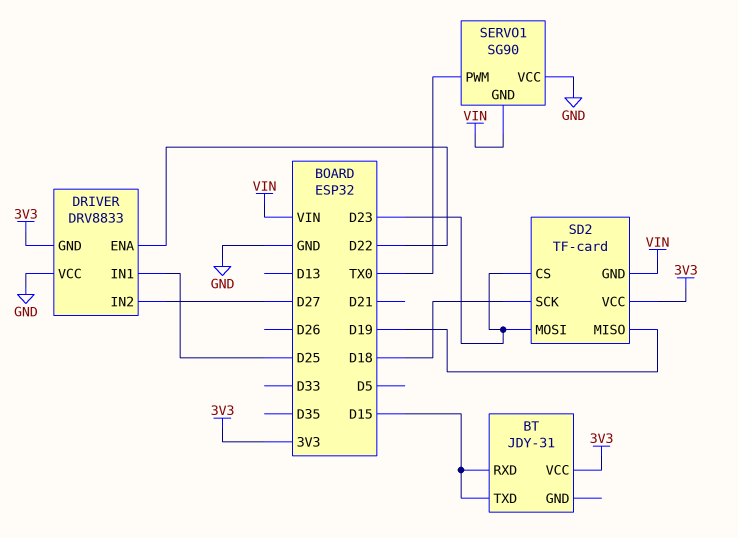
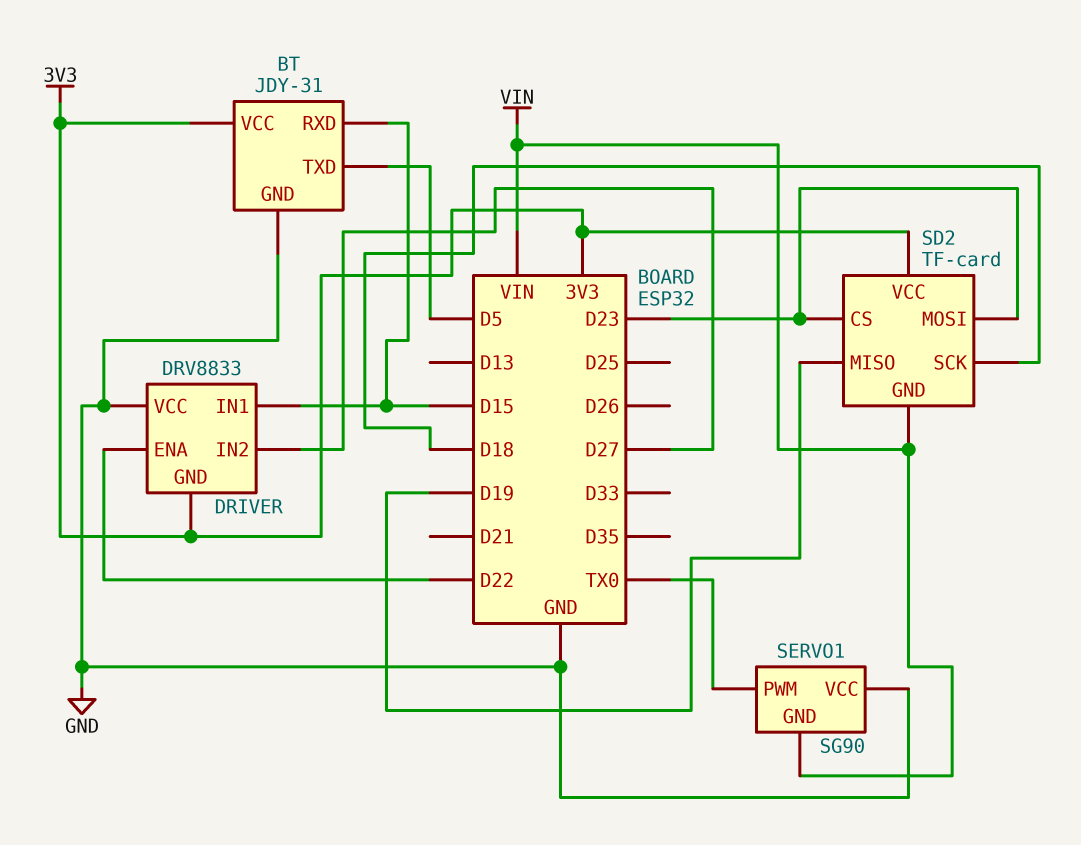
BT pin GND: none -> GND
BT pin TXD: D15 -> D5
DRIVER pin IN1: D25 -> D15

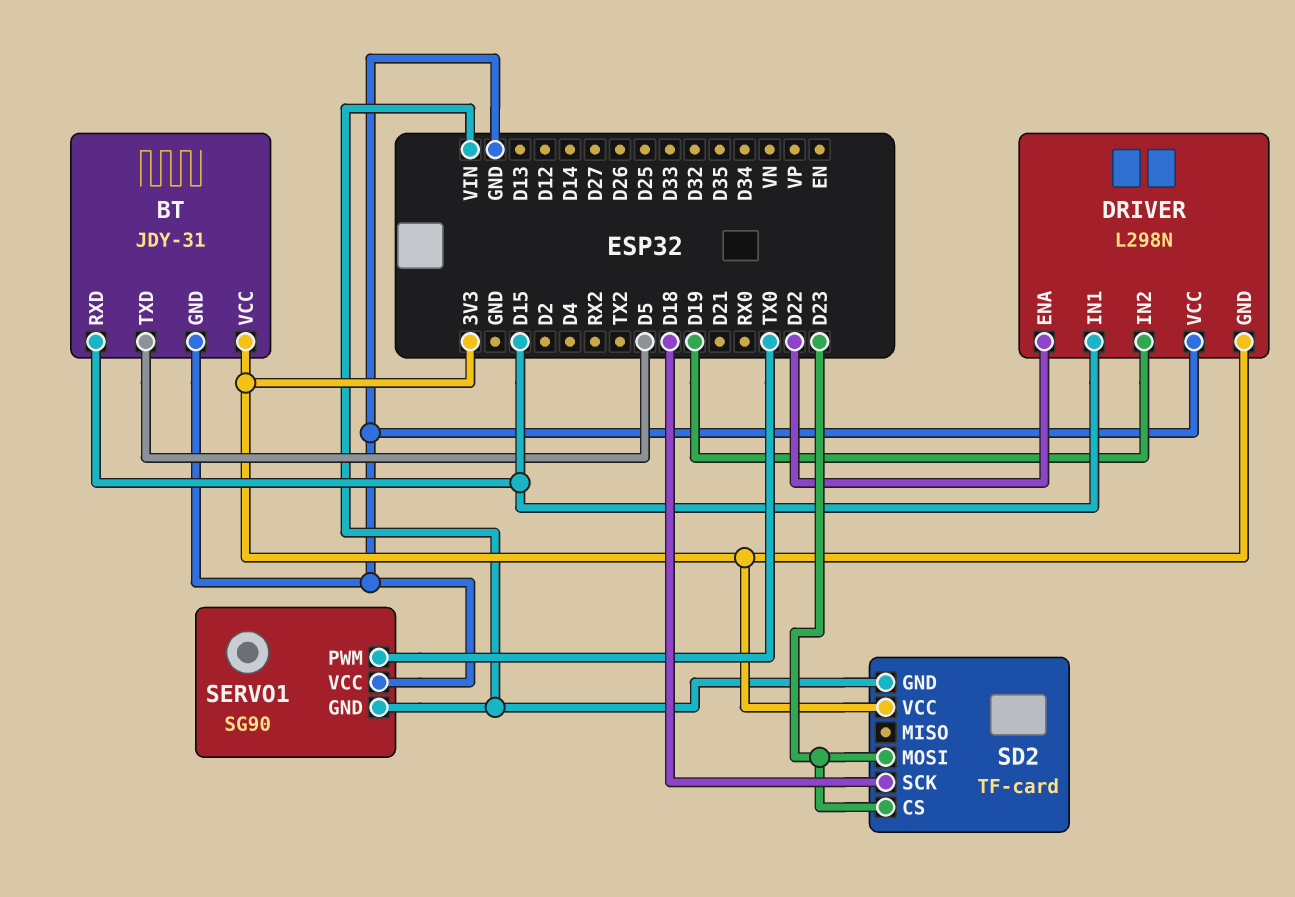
DRIVER: DRV8833 -> L298N
DRIVER pin IN2: D27 -> D19
SD2 pin MISO: D19 -> none

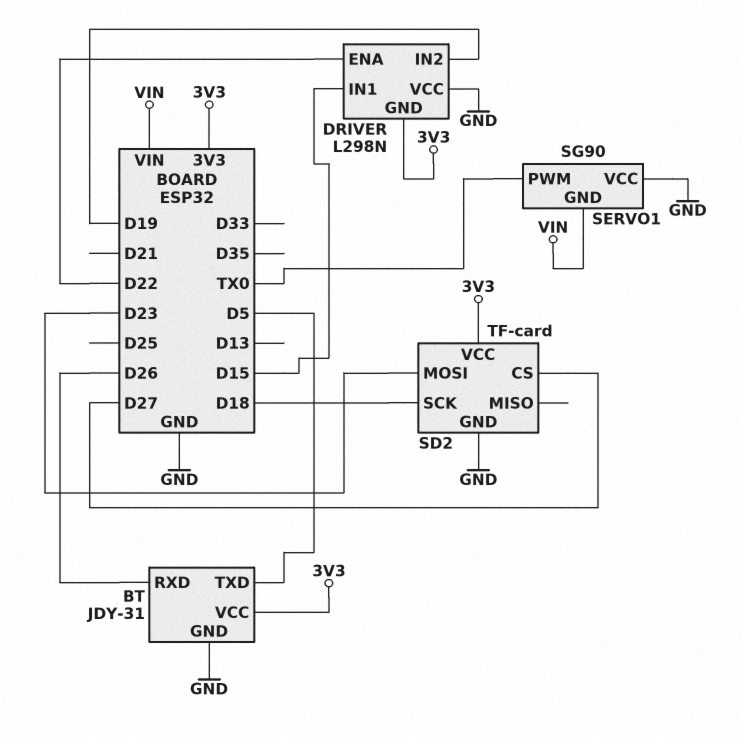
BT pin RXD: D15 -> D26
SD2 pin CS: D23 -> D27
SD2 pin GND: VIN -> GND

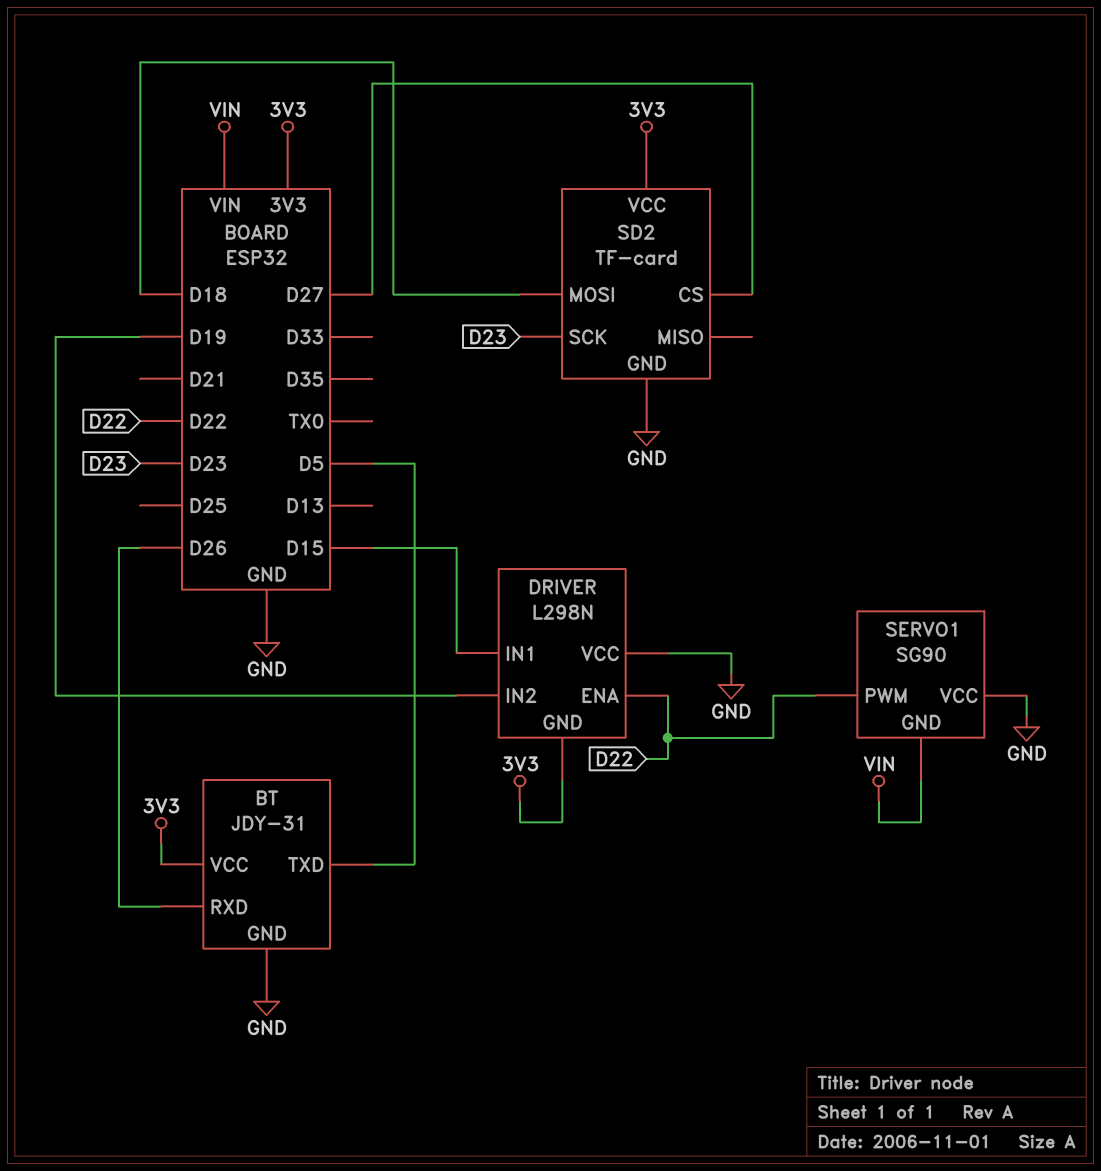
SD2 pin MOSI: D23 -> D18
SD2 pin SCK: D18 -> D23
SERVO1 pin PWM: TX0 -> D22

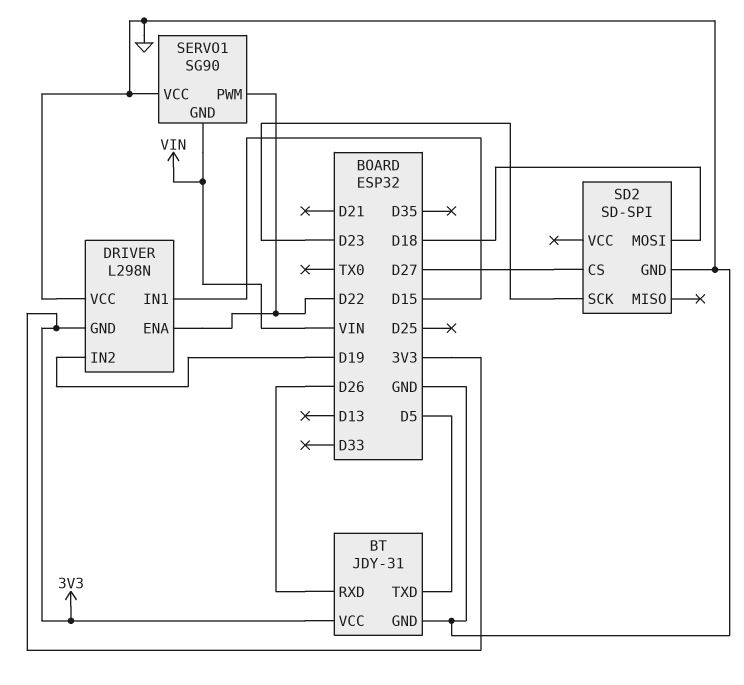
SD2: TF-card -> SD-SPI
SD2 pin VCC: 3V3 -> none

